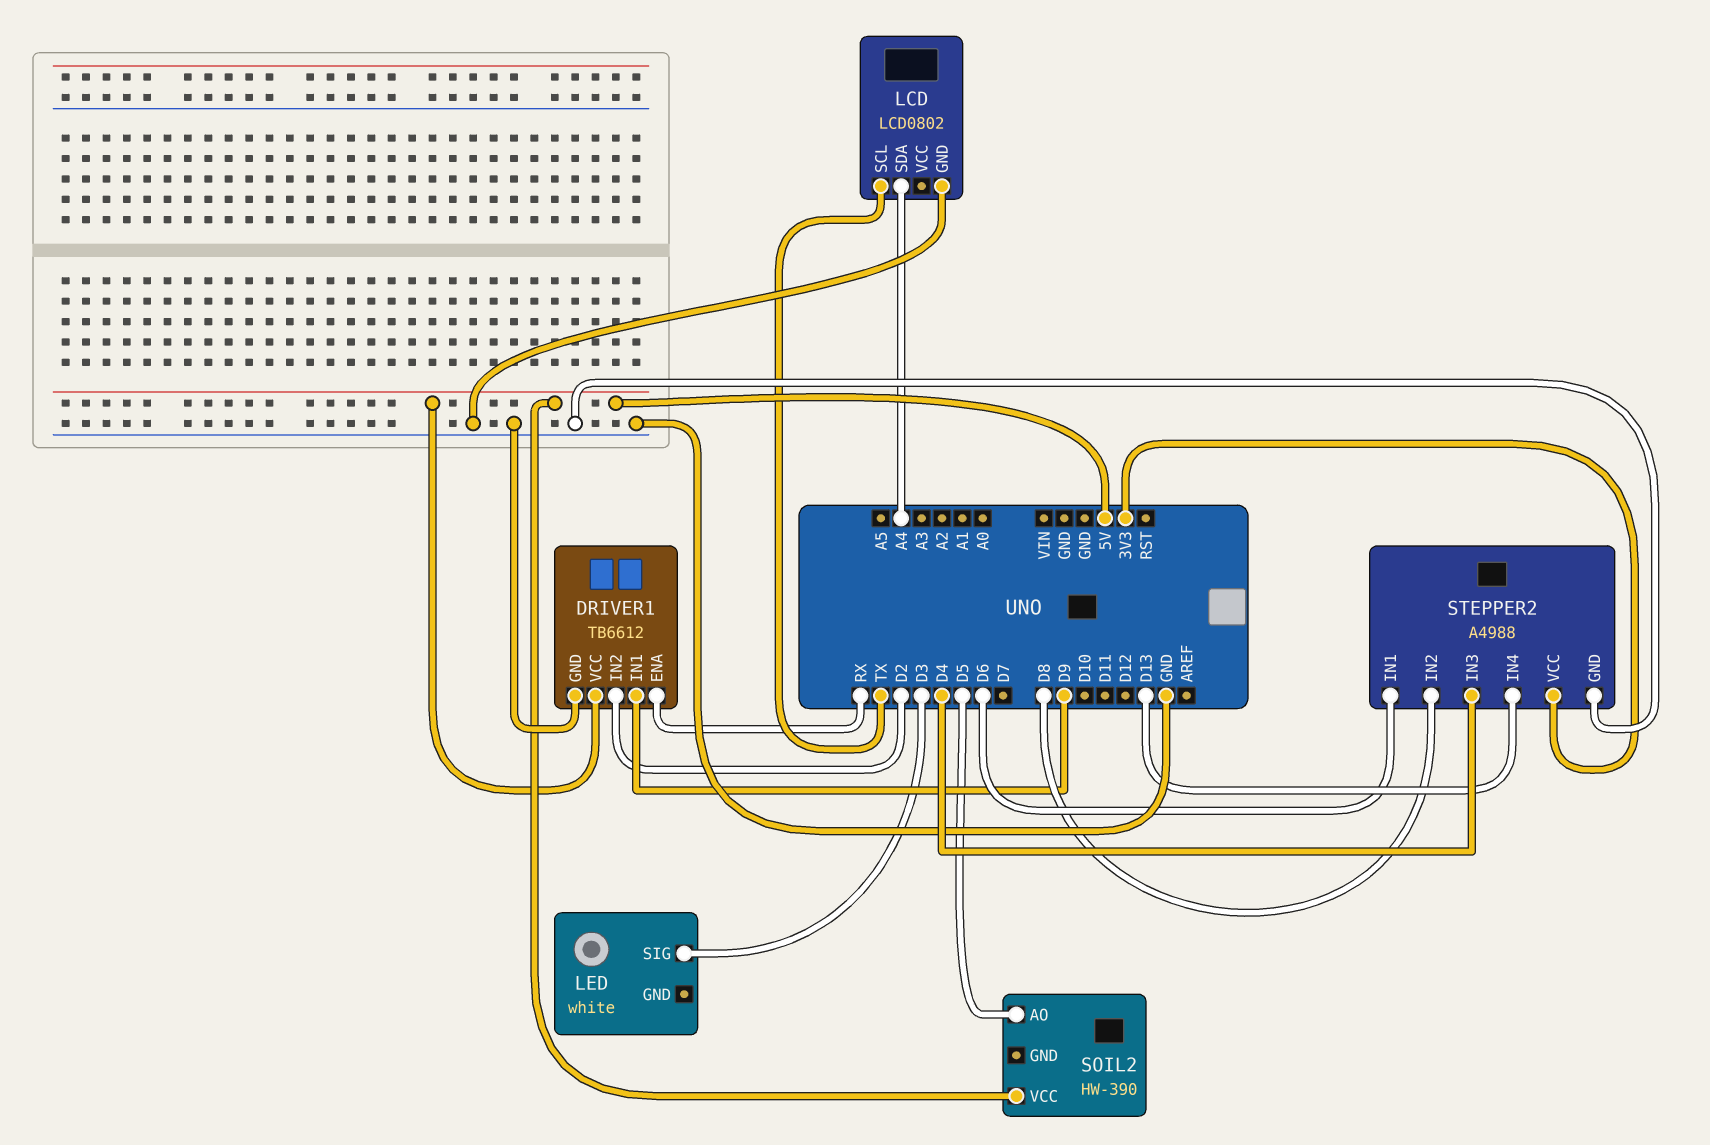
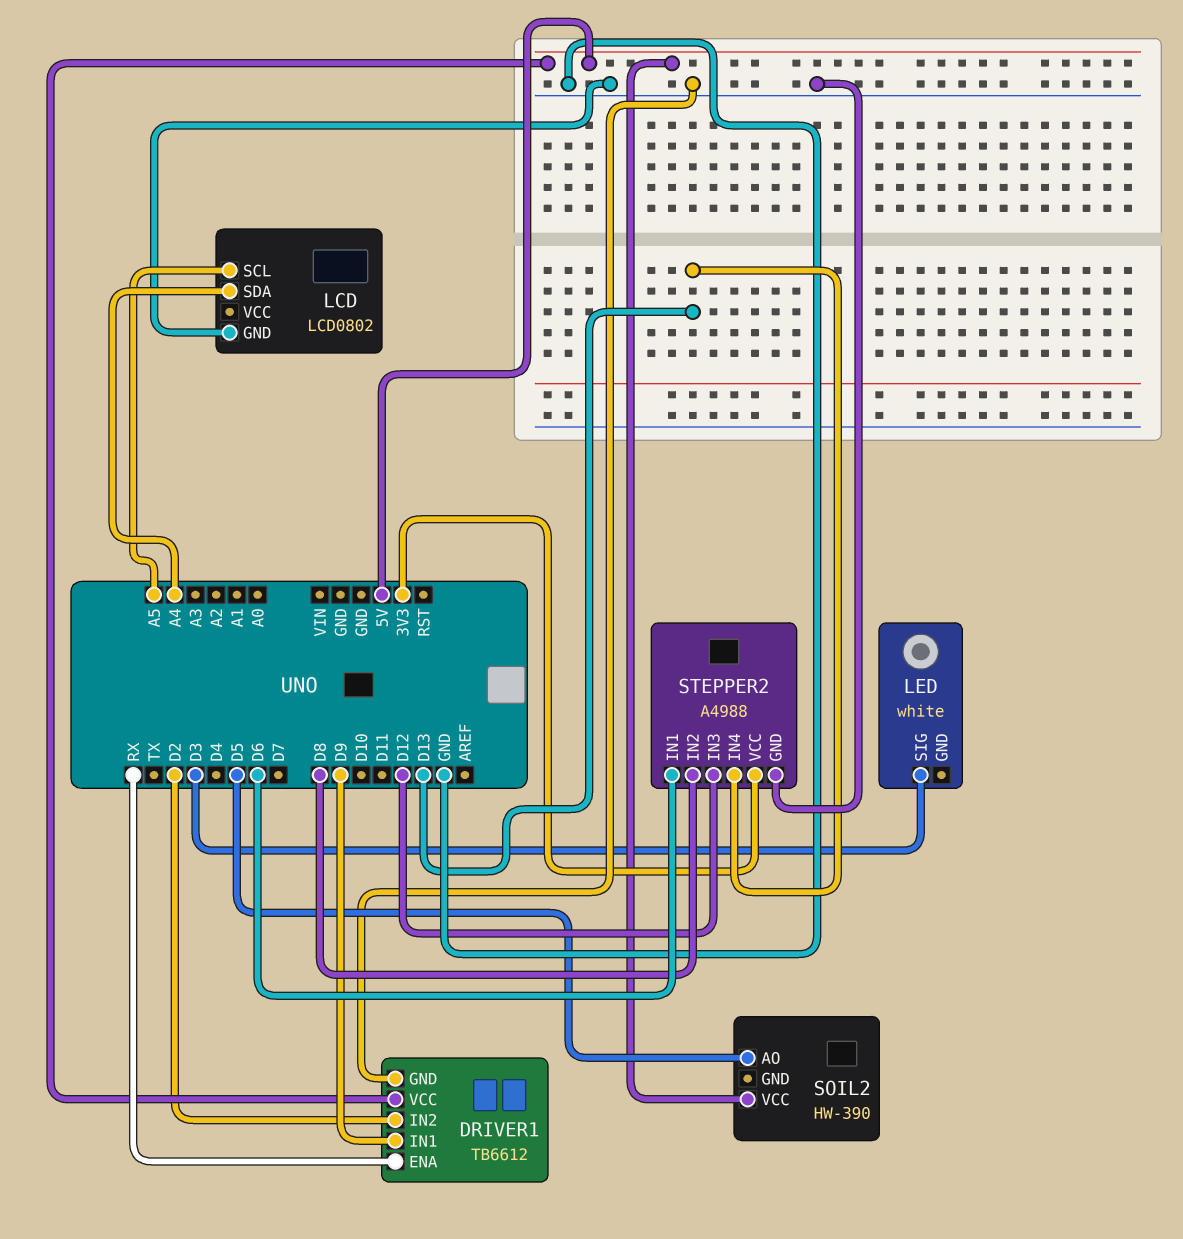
LCD pin SCL: TX -> A5
STEPPER2 pin IN3: D4 -> D12

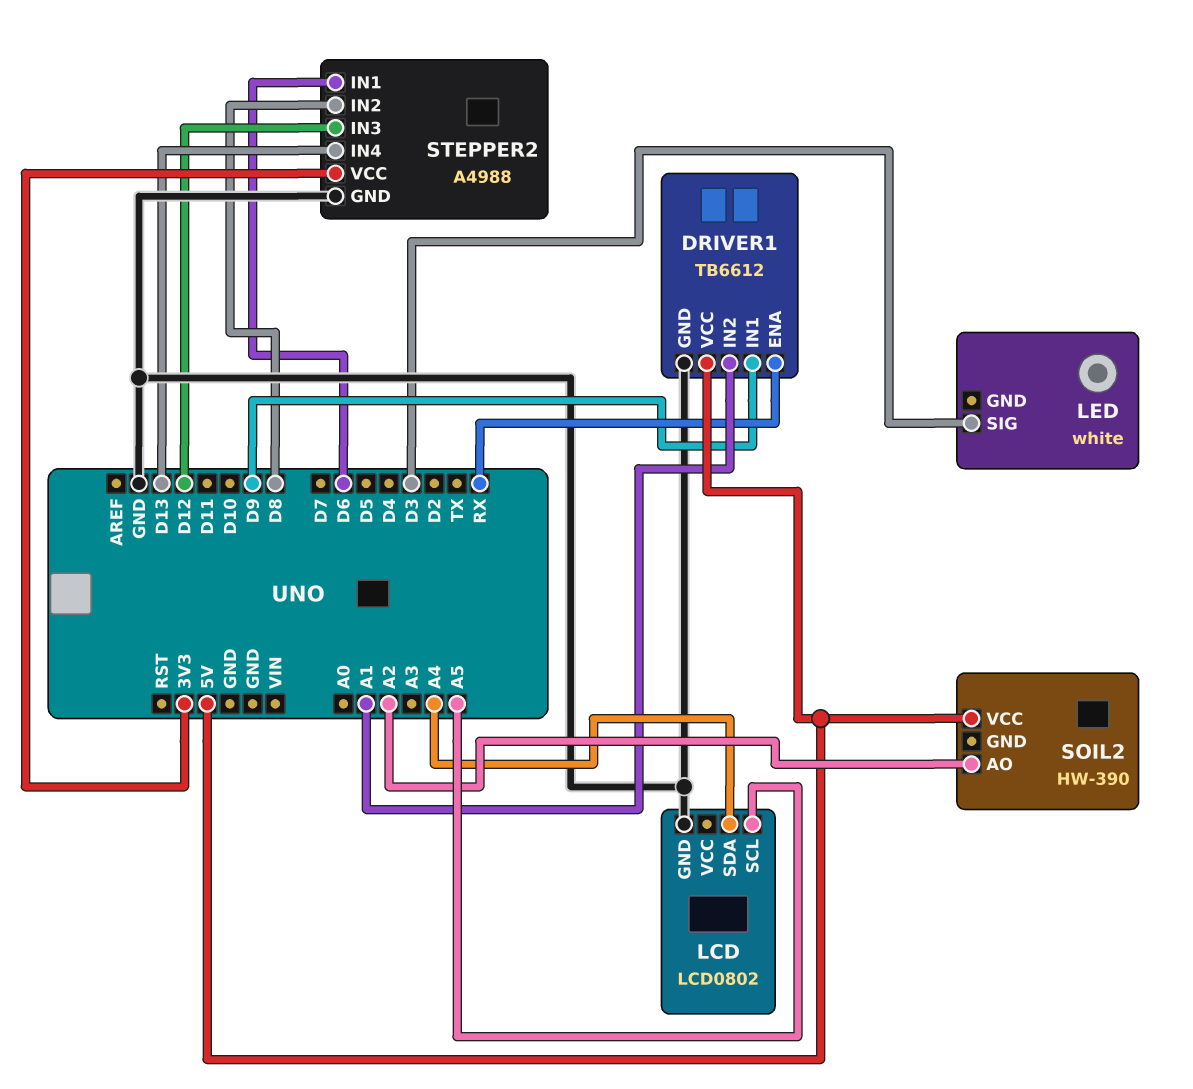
DRIVER1 pin IN2: D2 -> A1
SOIL2 pin AO: D5 -> A2

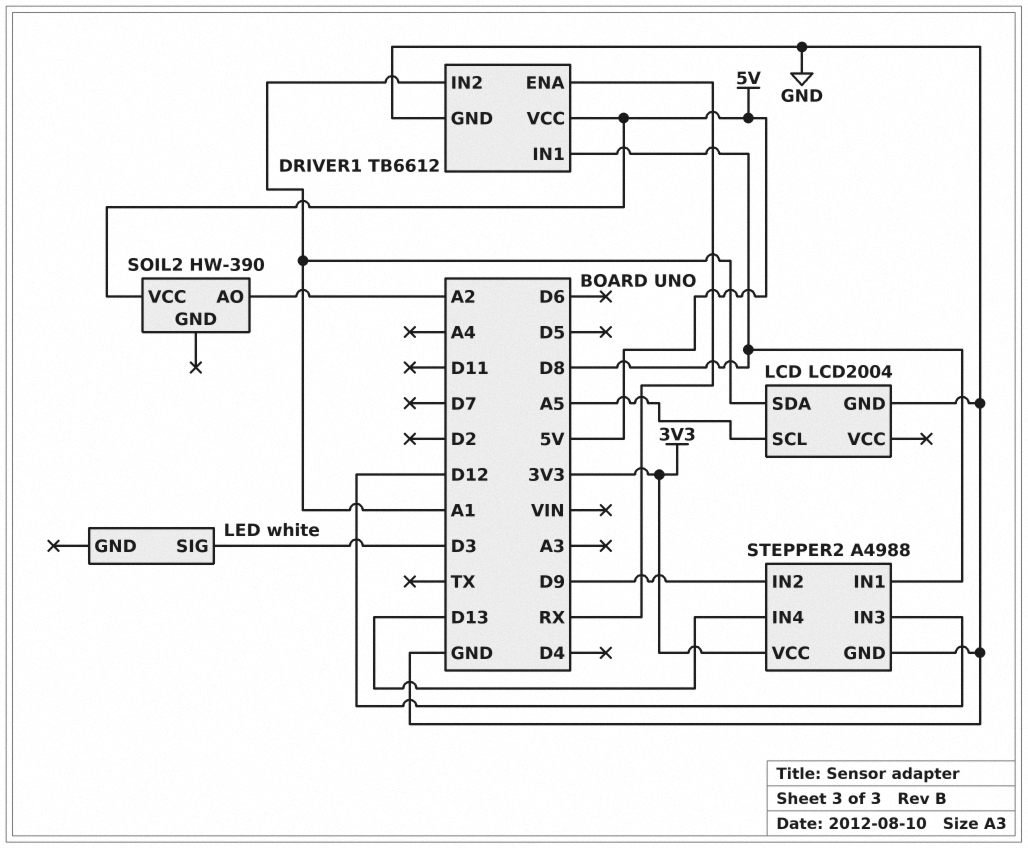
DRIVER1 pin IN1: D9 -> D8
LCD: LCD0802 -> LCD2004
LCD pin SDA: A4 -> A1
STEPPER2 pin IN1: D6 -> D8
STEPPER2 pin IN2: D8 -> D9

